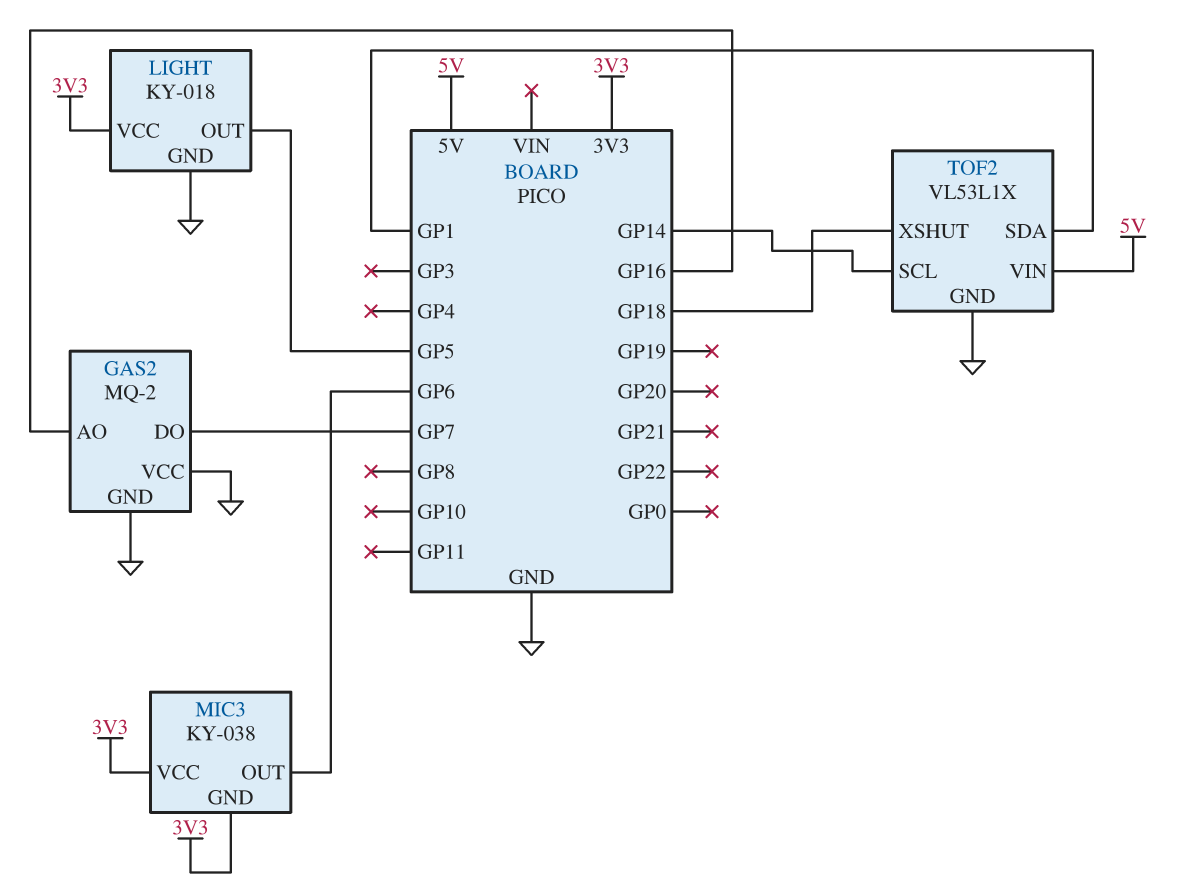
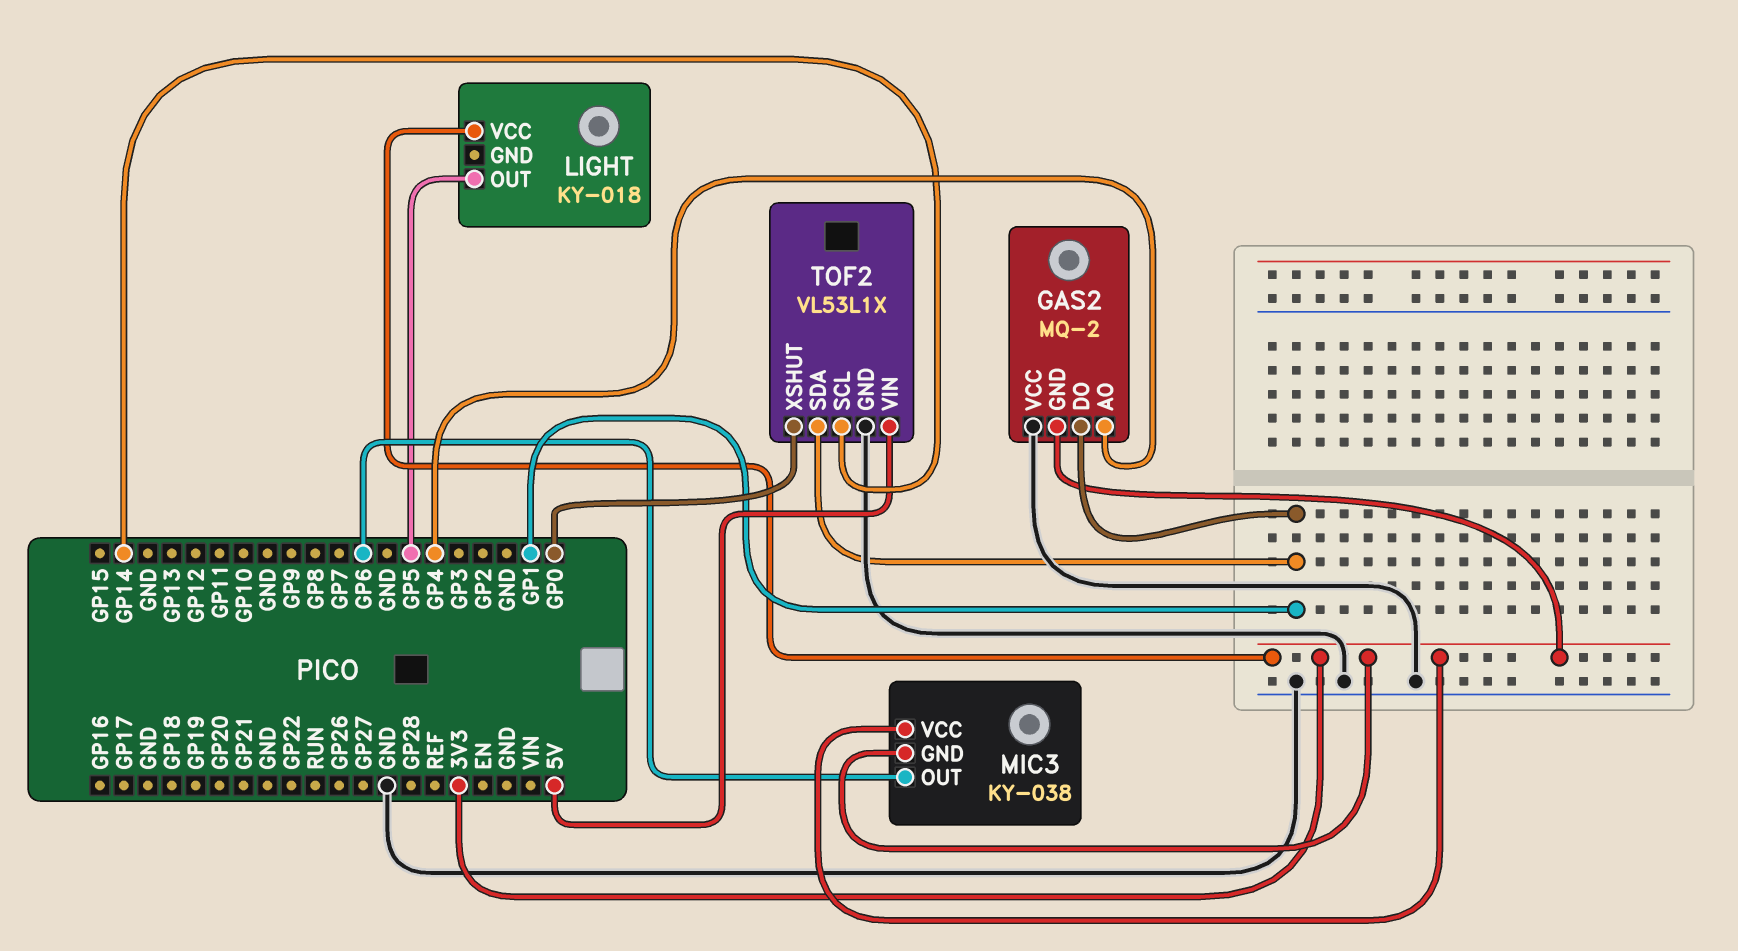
GAS2 pin AO: GP16 -> GP4
GAS2 pin DO: GP7 -> GP1
GAS2 pin GND: GND -> 3V3
LIGHT pin GND: GND -> none
TOF2 pin XSHUT: GP18 -> GP0

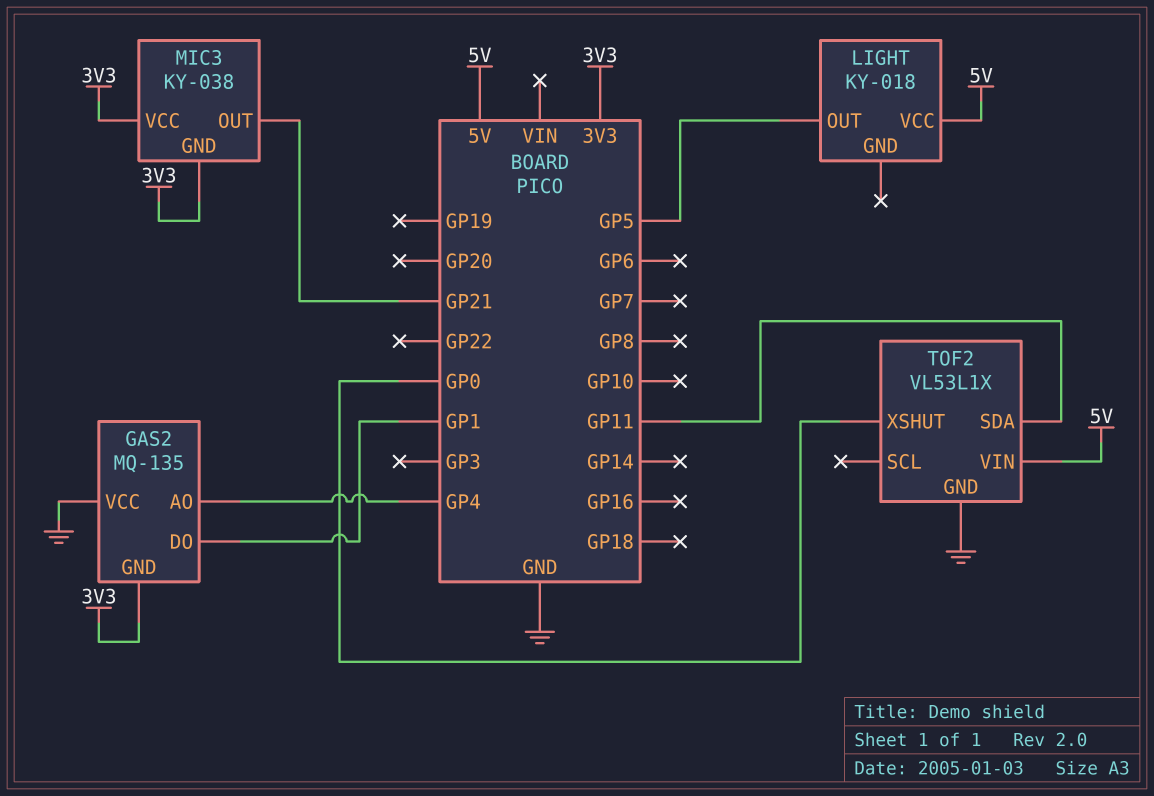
GAS2: MQ-2 -> MQ-135
LIGHT pin VCC: 3V3 -> 5V
MIC3 pin OUT: GP6 -> GP21
TOF2 pin SCL: GP14 -> none
TOF2 pin SDA: GP1 -> GP11

